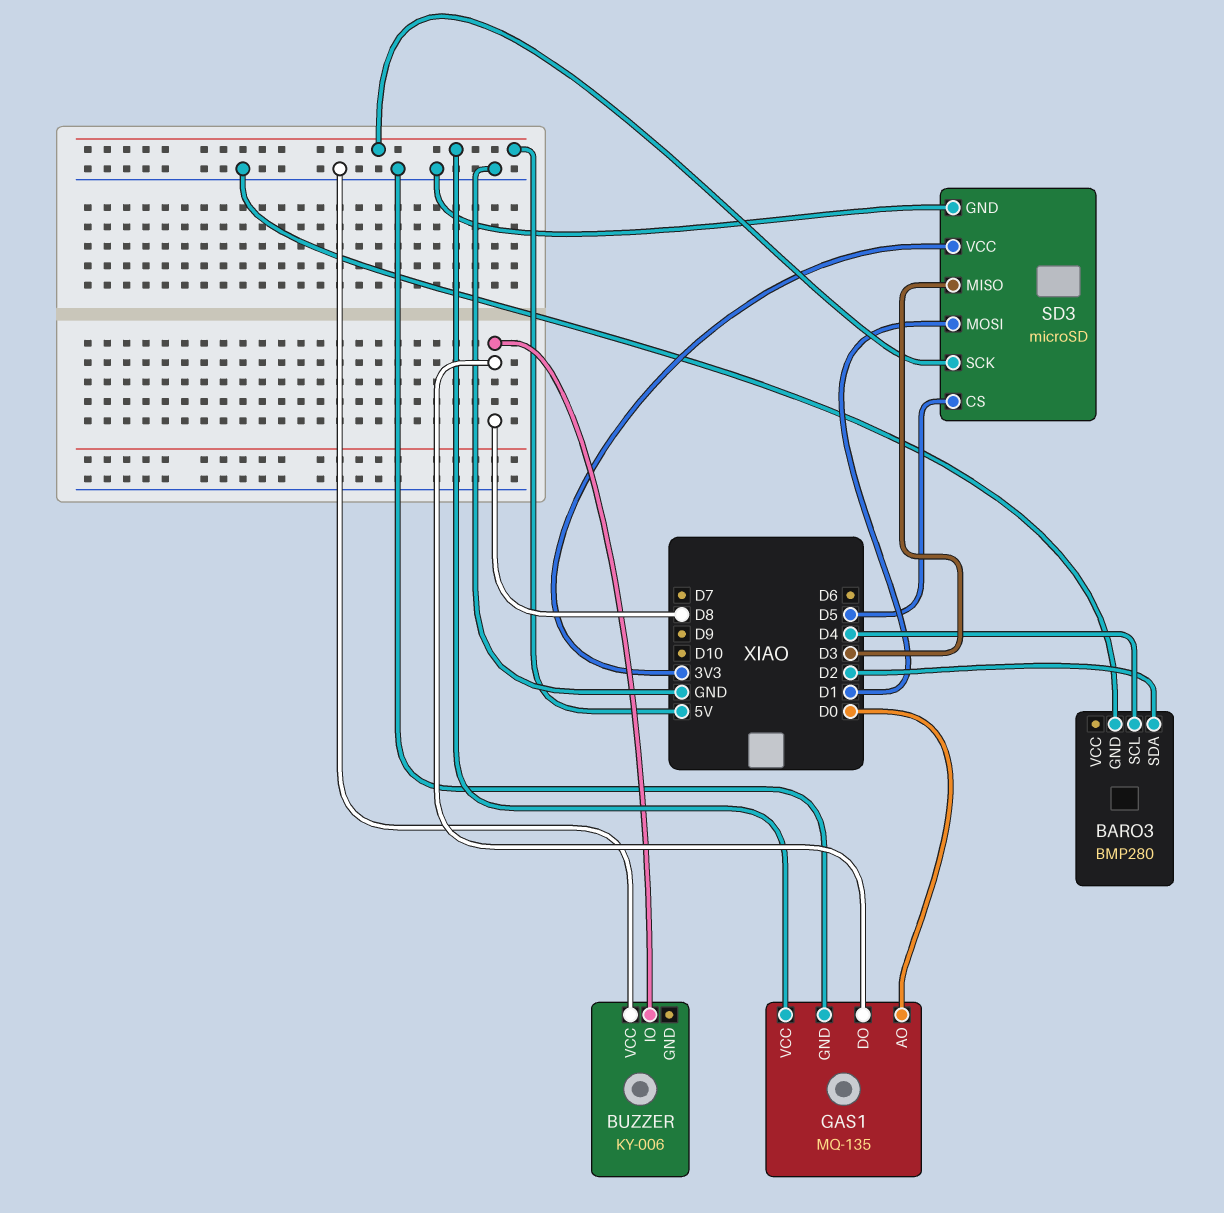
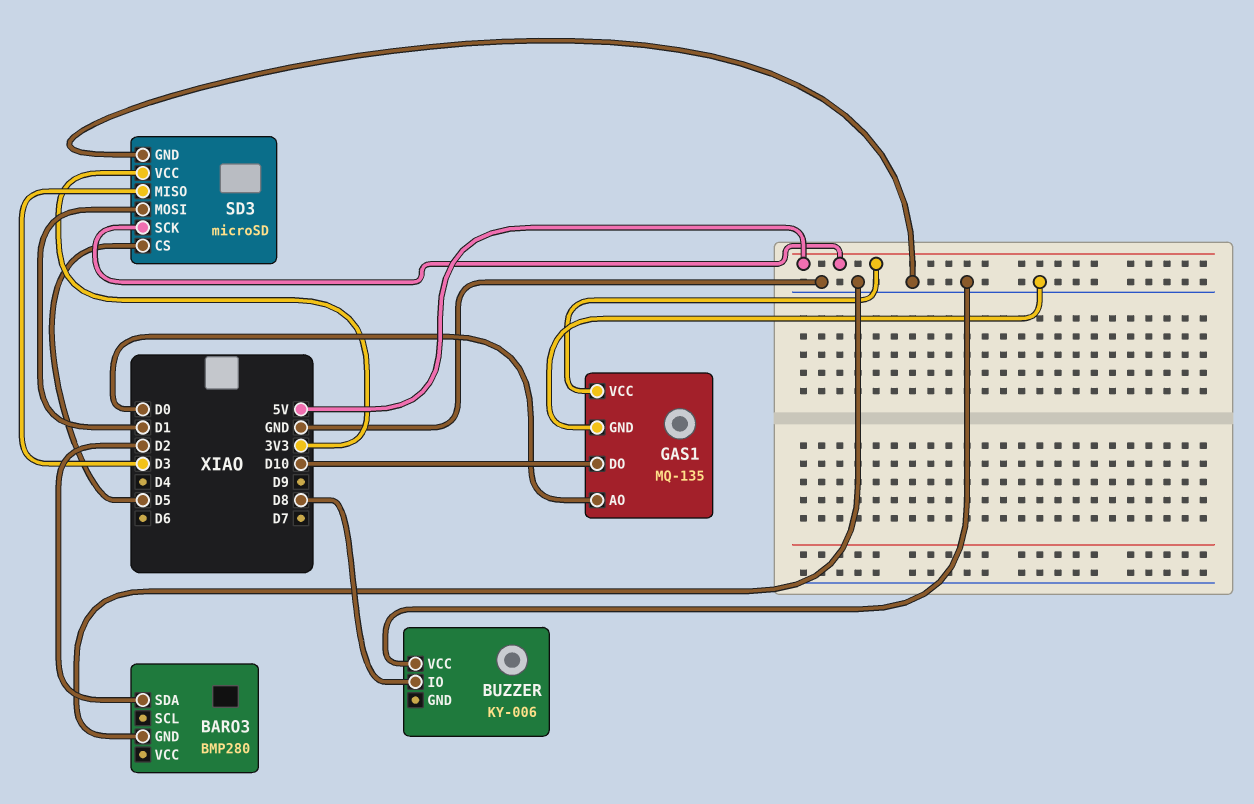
BARO3 pin SCL: D4 -> none
GAS1 pin DO: D8 -> D10

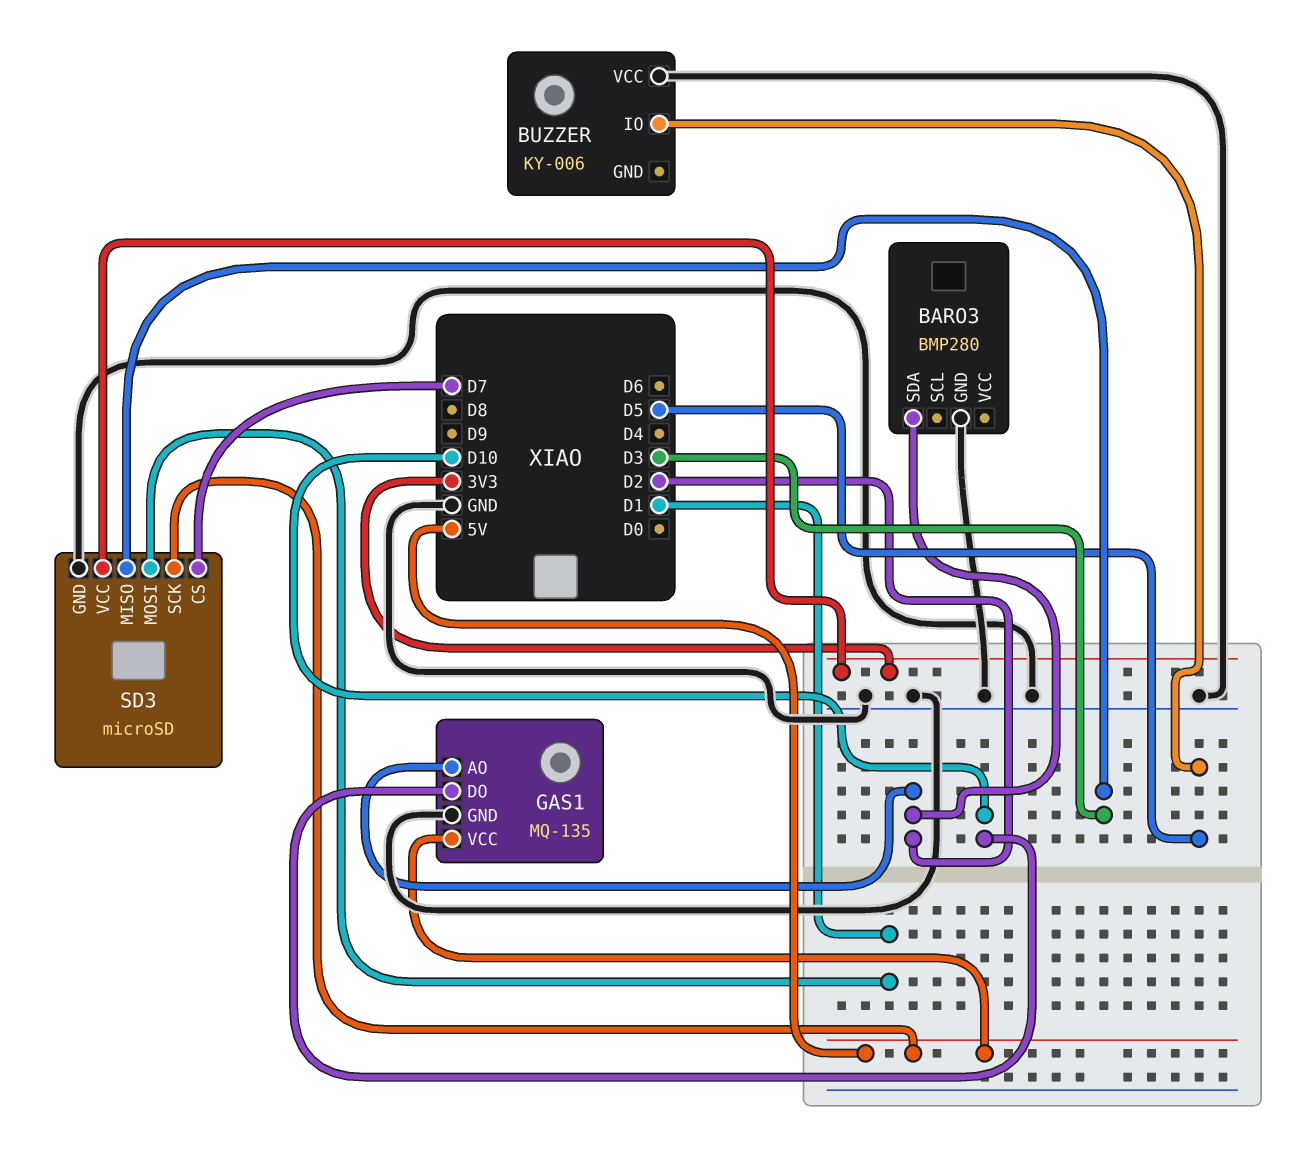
BUZZER pin IO: D8 -> D5
GAS1 pin AO: D0 -> D2
SD3 pin CS: D5 -> D7

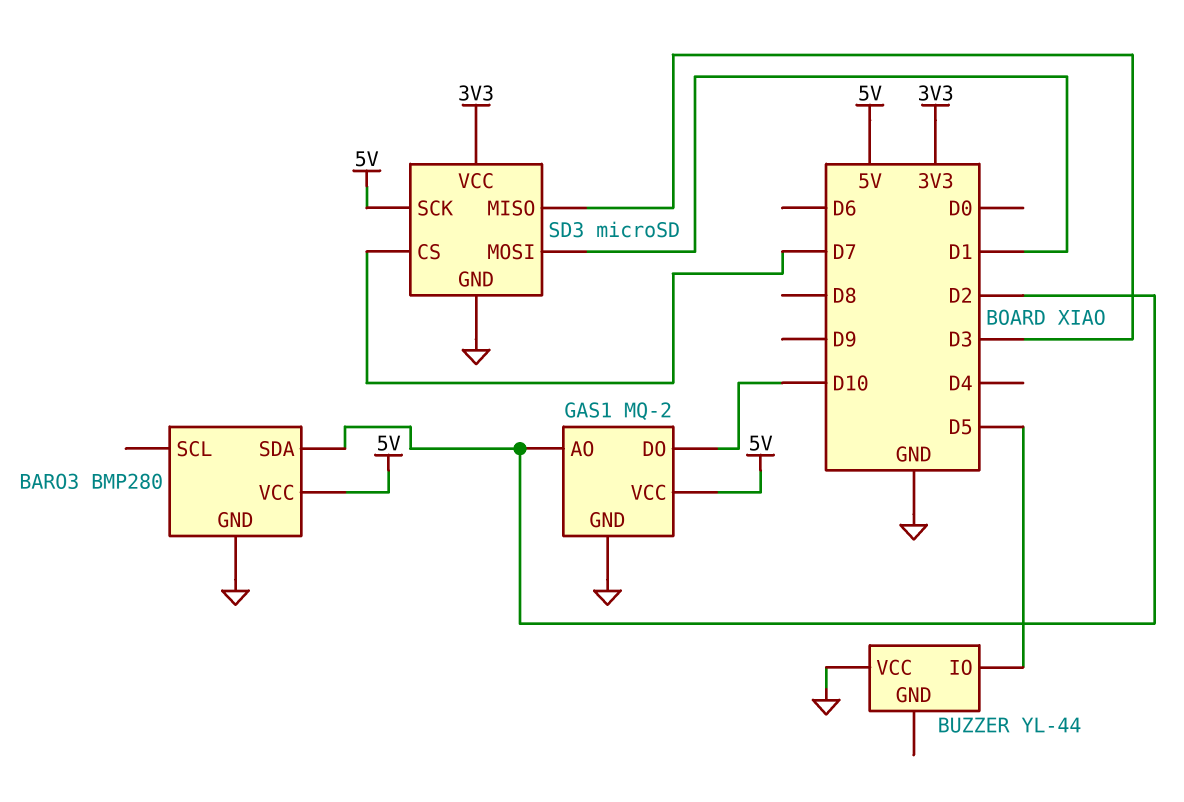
BARO3 pin VCC: none -> 5V
BUZZER: KY-006 -> YL-44
GAS1: MQ-135 -> MQ-2

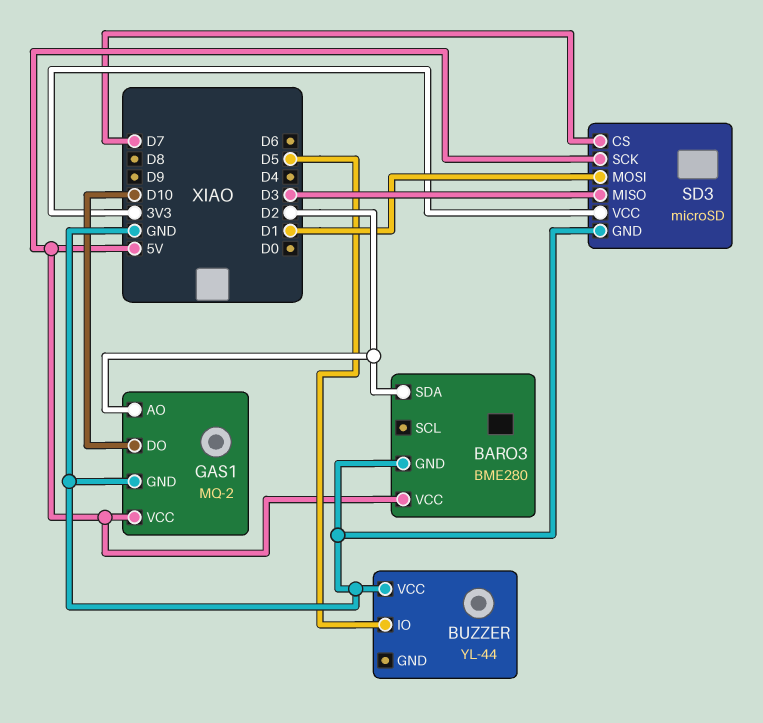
BARO3: BMP280 -> BME280

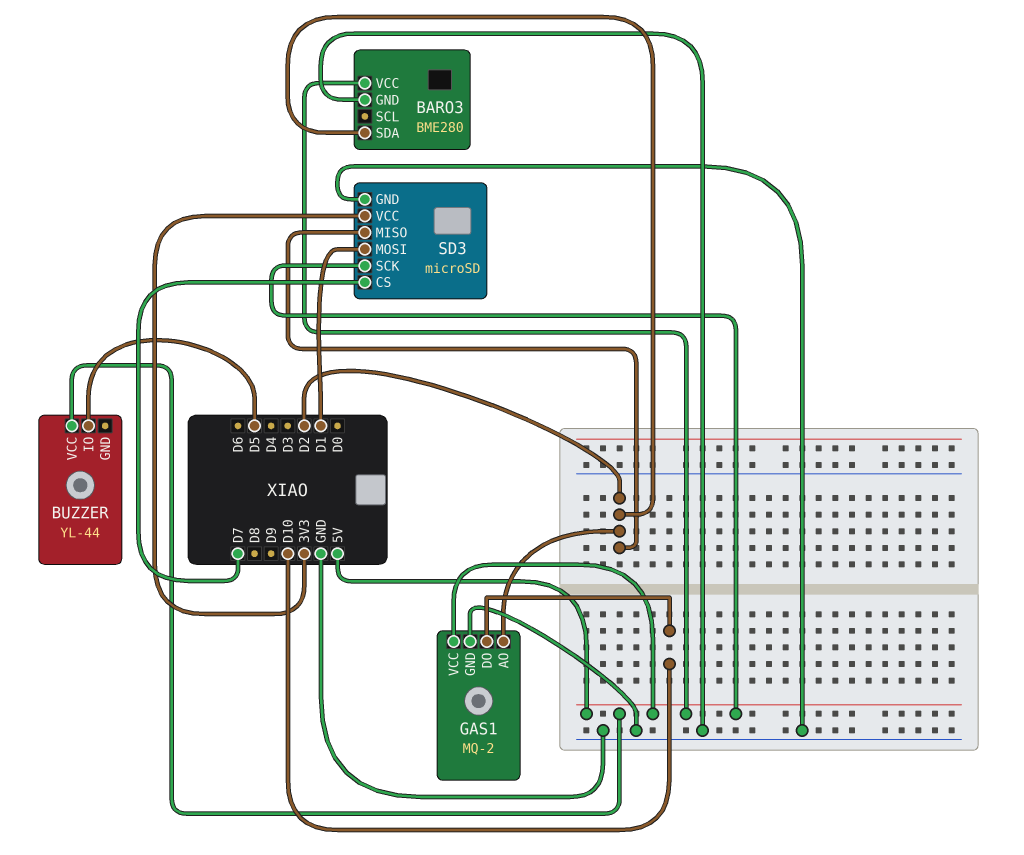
BUZZER pin VCC: GND -> 5V
SD3 pin MISO: D3 -> D2

